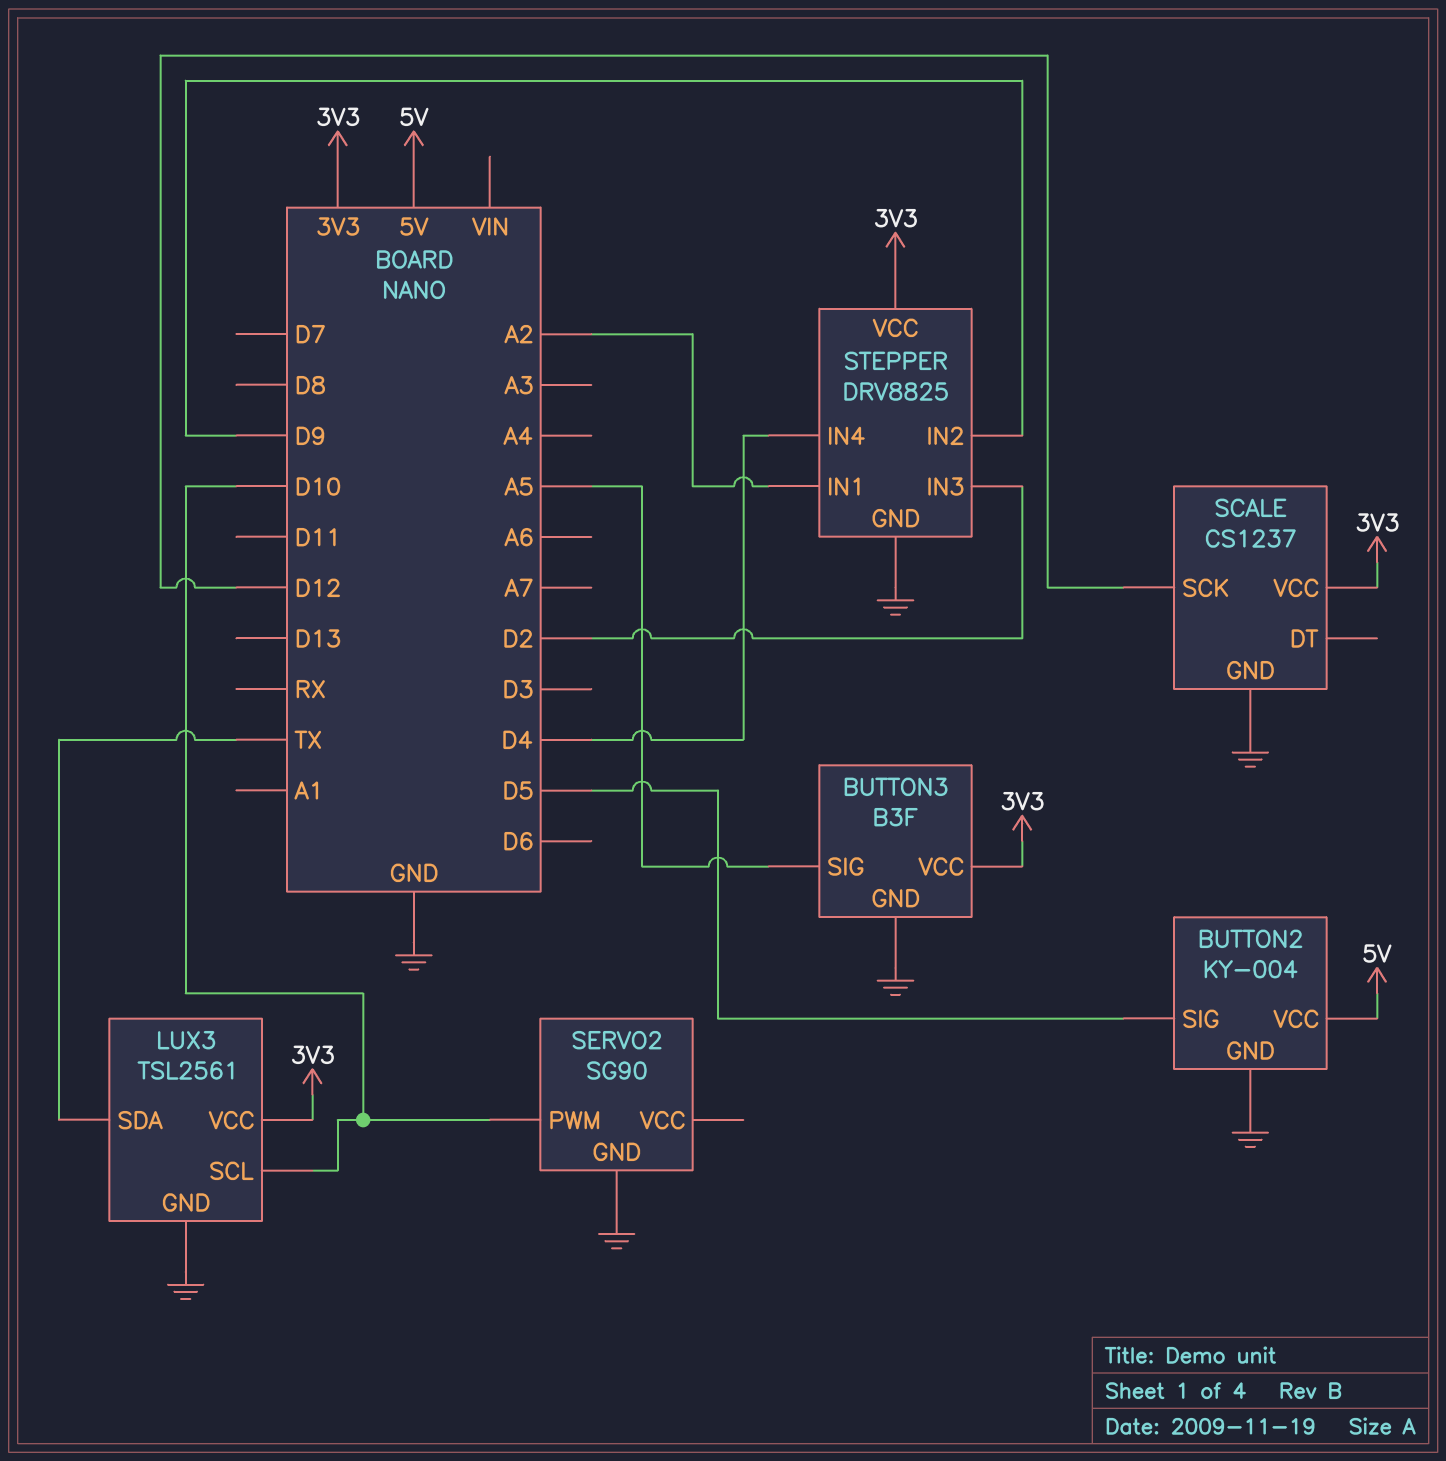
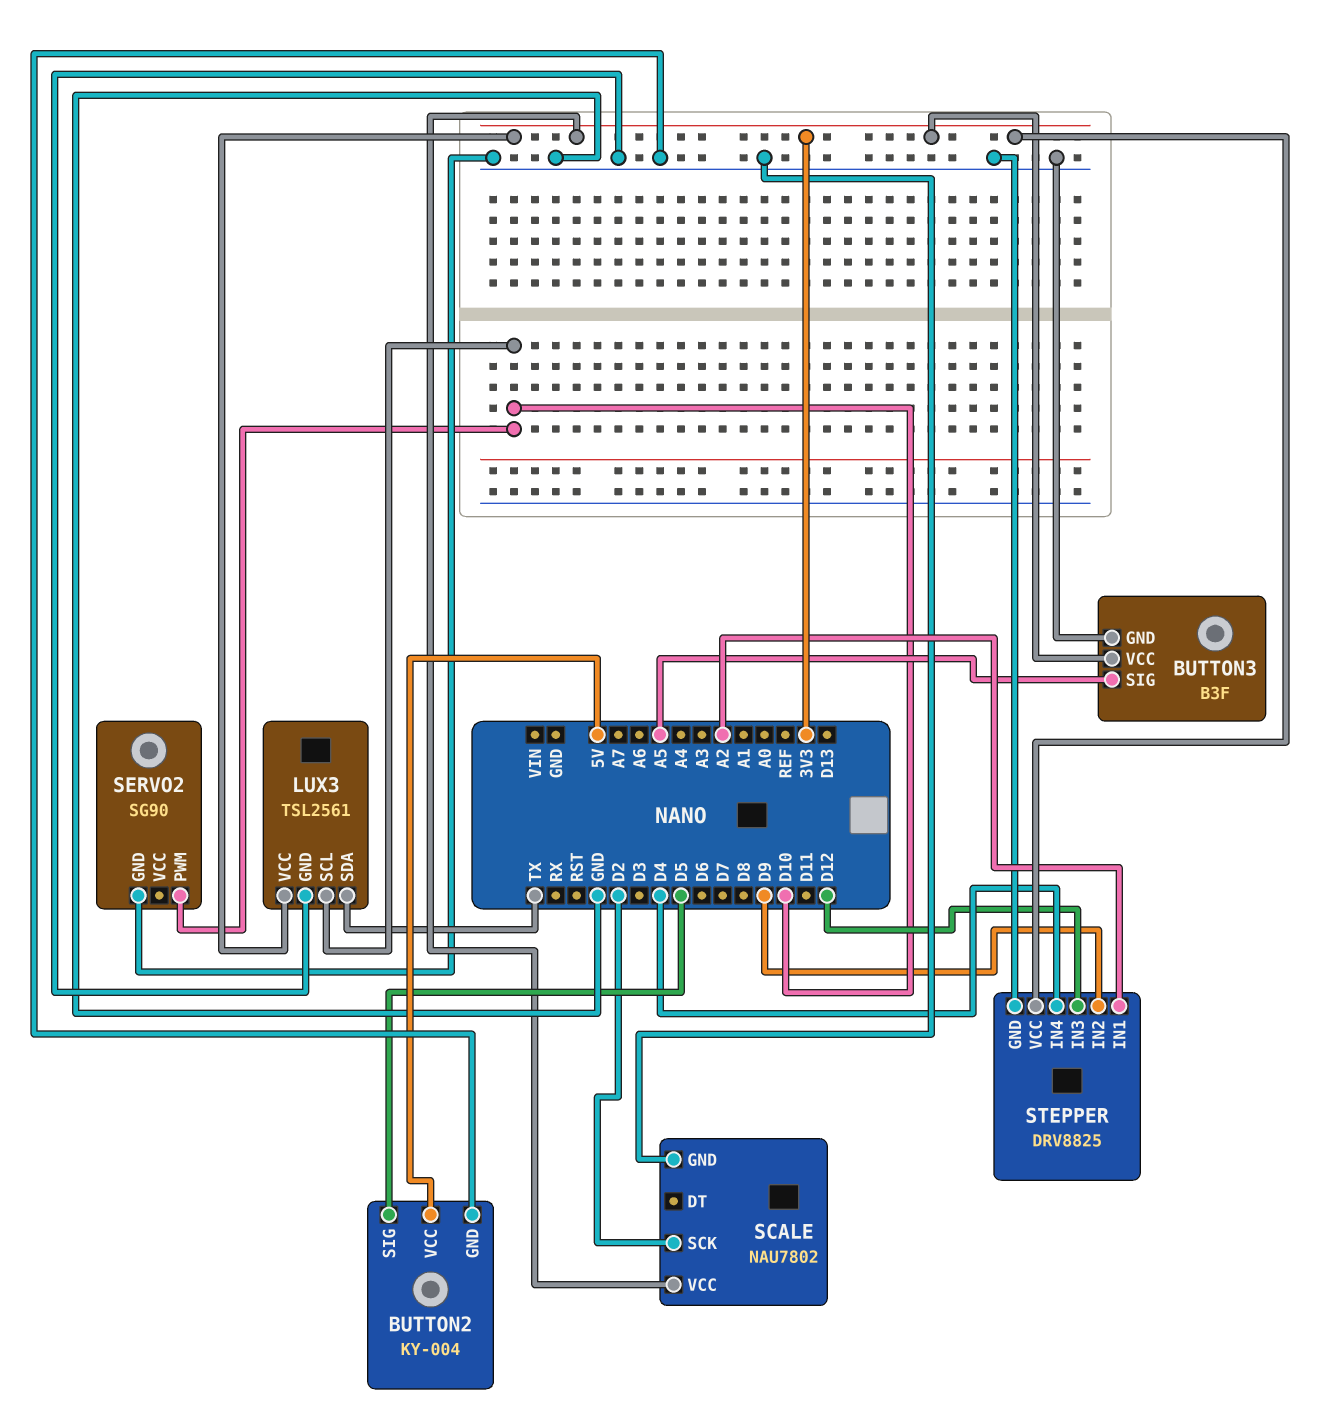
SCALE: CS1237 -> NAU7802
SCALE pin SCK: D12 -> D2
STEPPER pin IN3: D2 -> D12

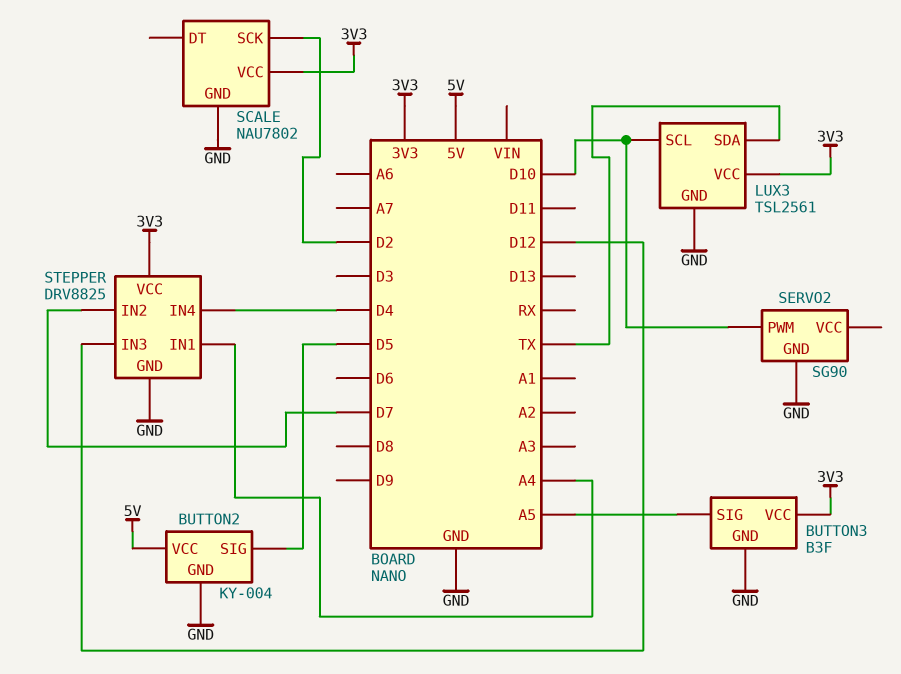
STEPPER pin IN1: A2 -> A4
STEPPER pin IN2: D9 -> D7

